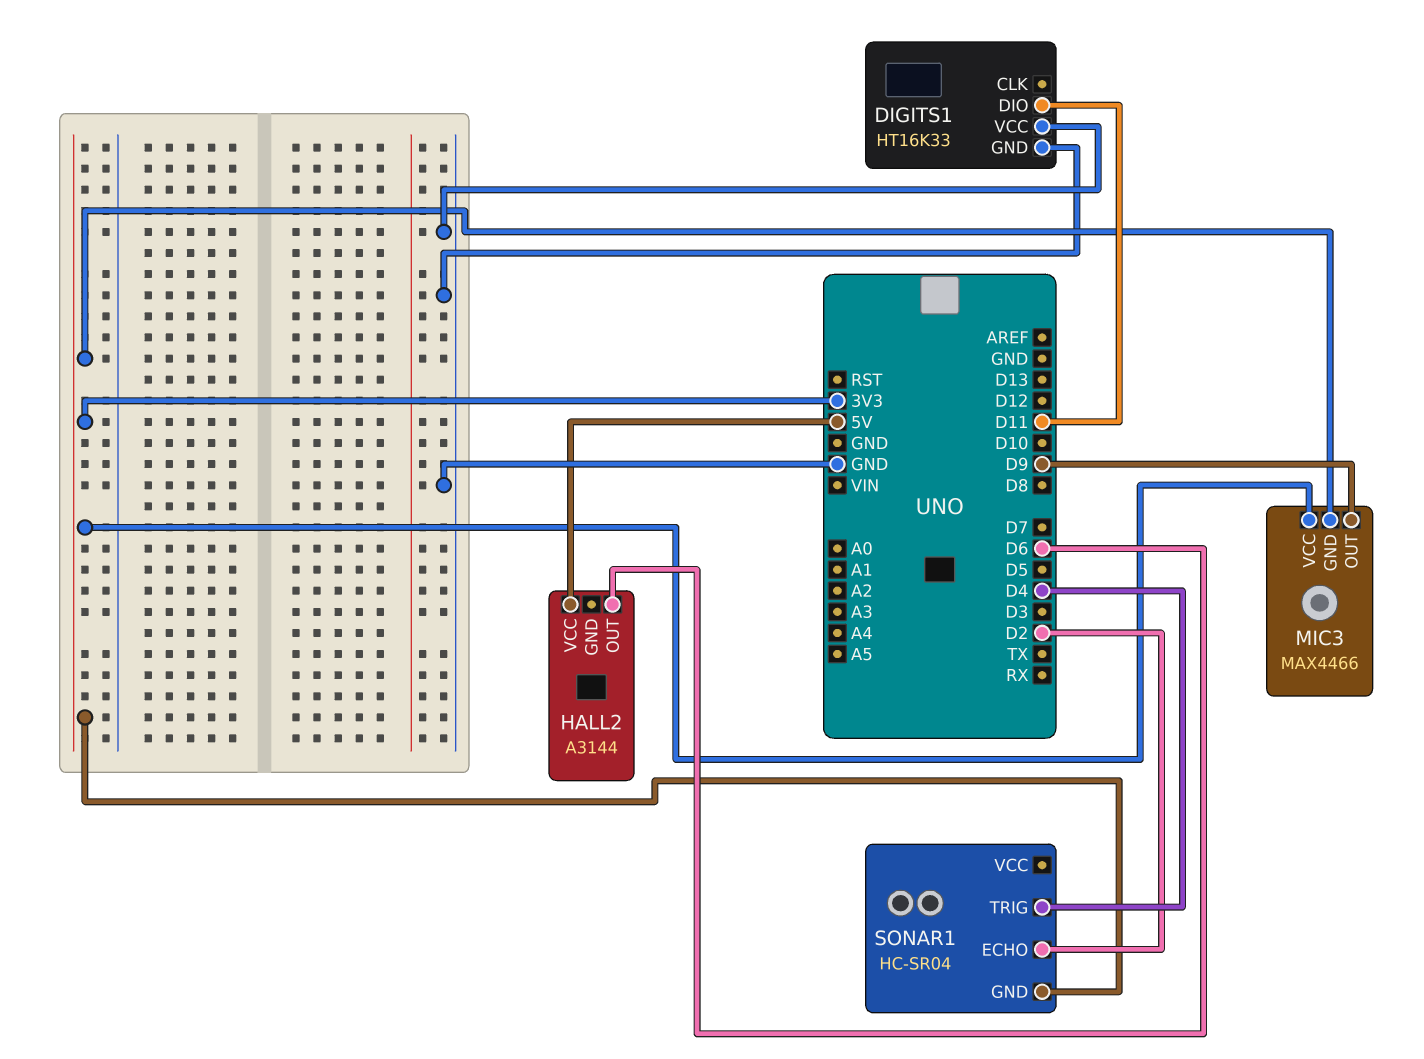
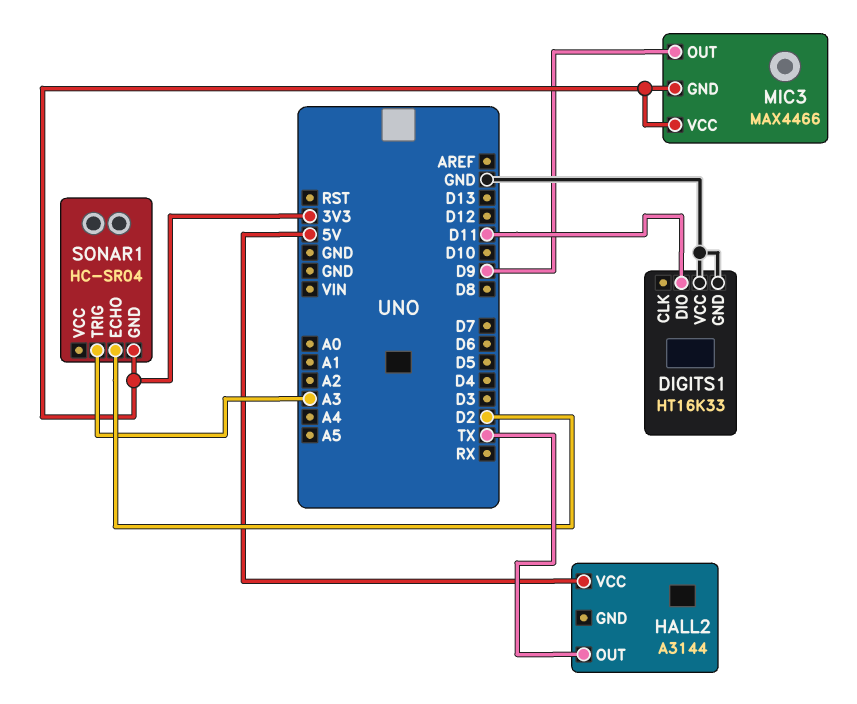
HALL2 pin OUT: D6 -> TX
SONAR1 pin TRIG: D4 -> A3

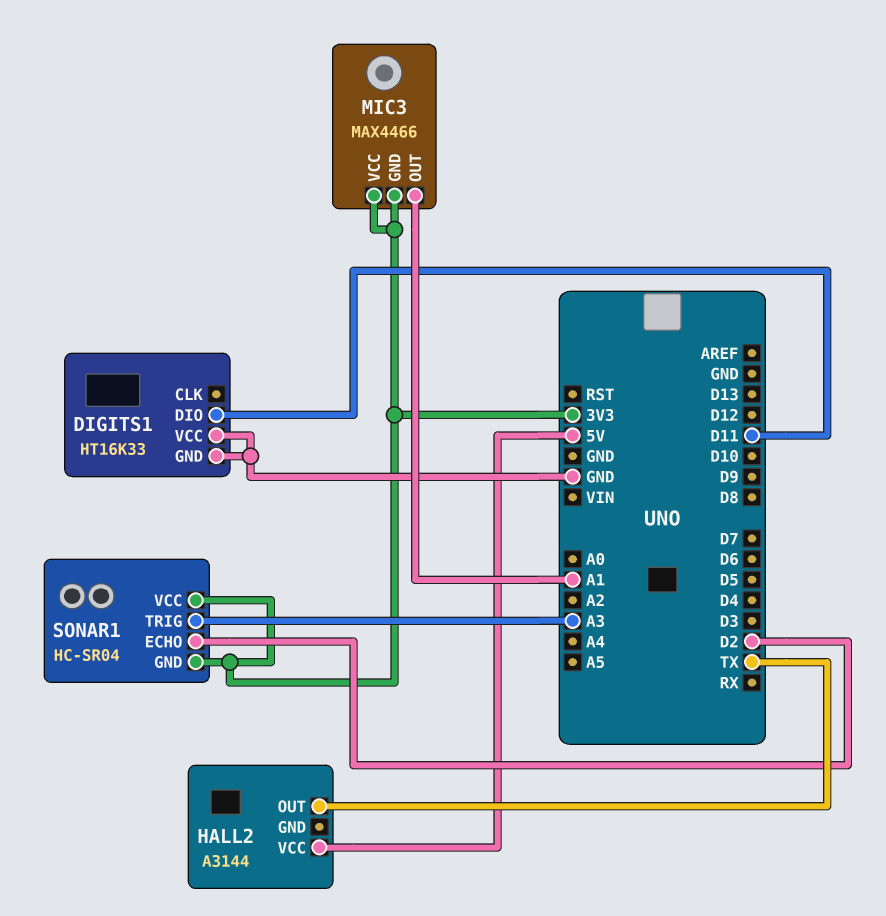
MIC3 pin OUT: D9 -> A1
SONAR1 pin VCC: none -> 3V3

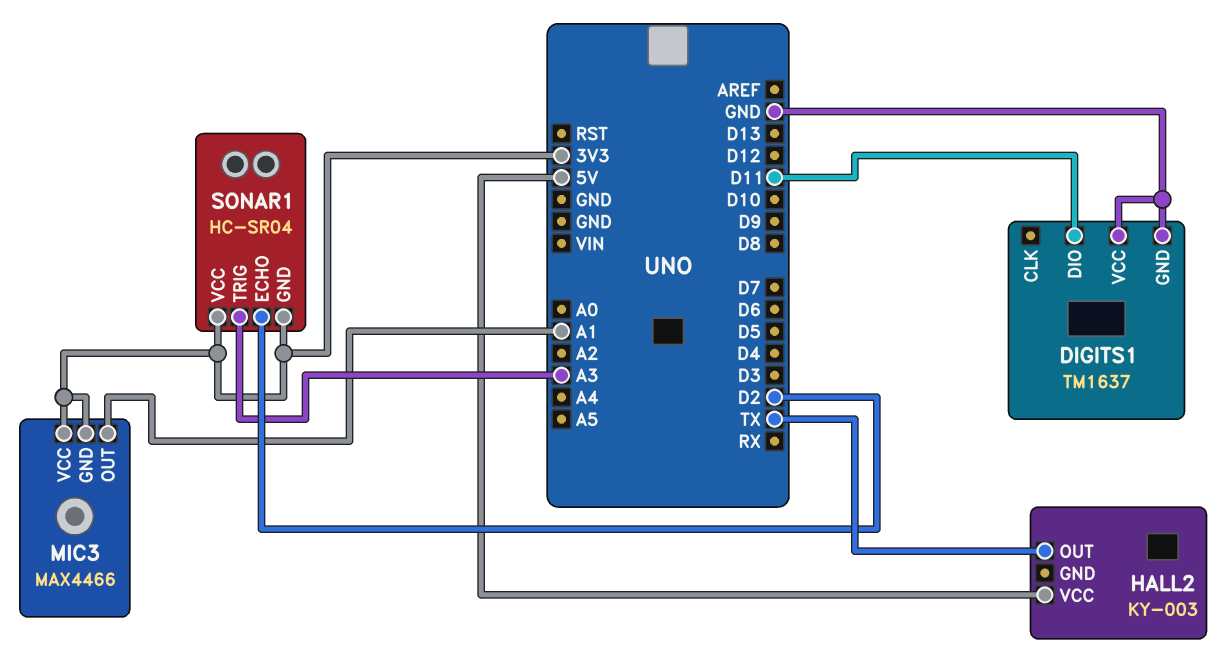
DIGITS1: HT16K33 -> TM1637
HALL2: A3144 -> KY-003

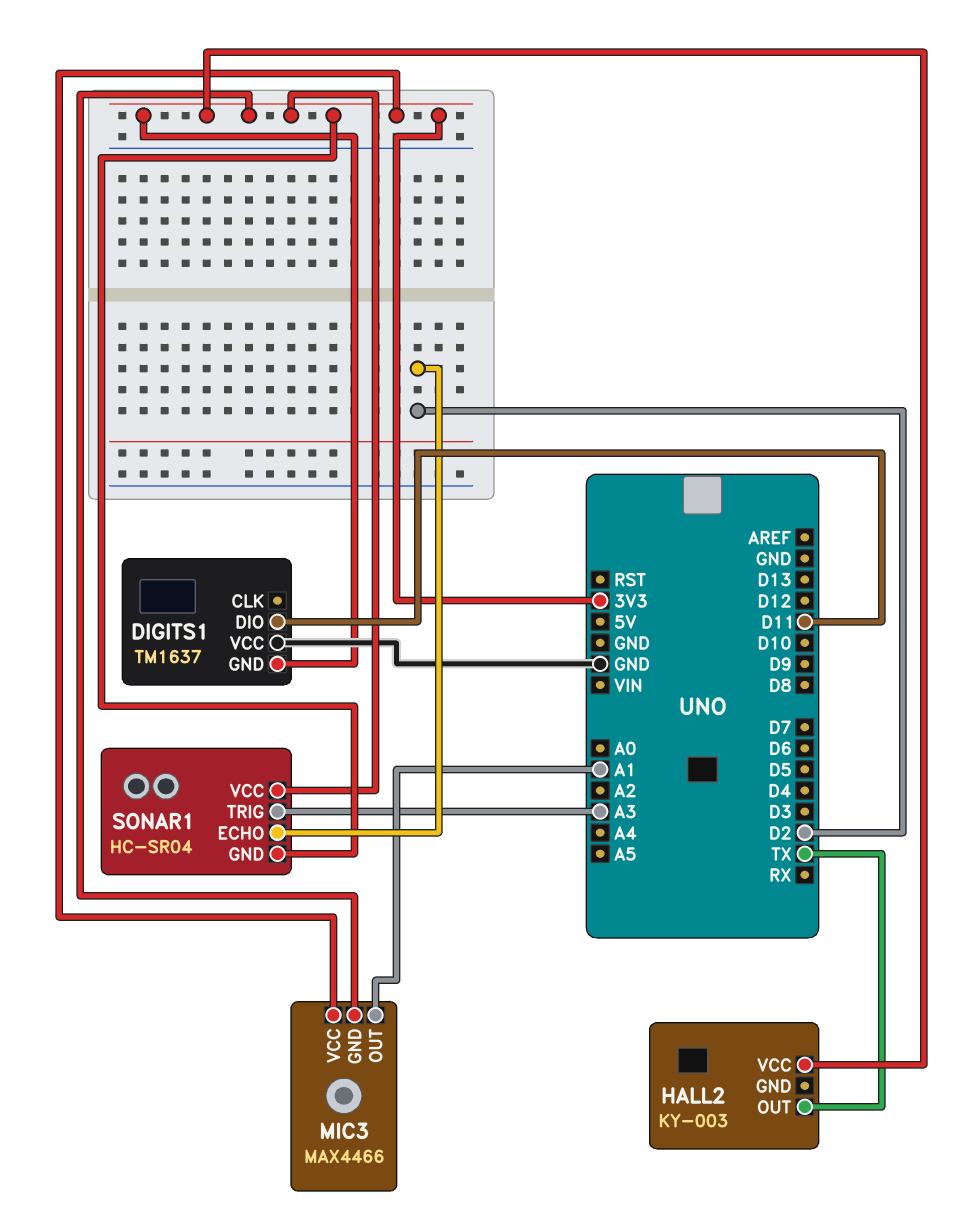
DIGITS1 pin GND: GND -> 3V3
HALL2 pin VCC: 5V -> 3V3

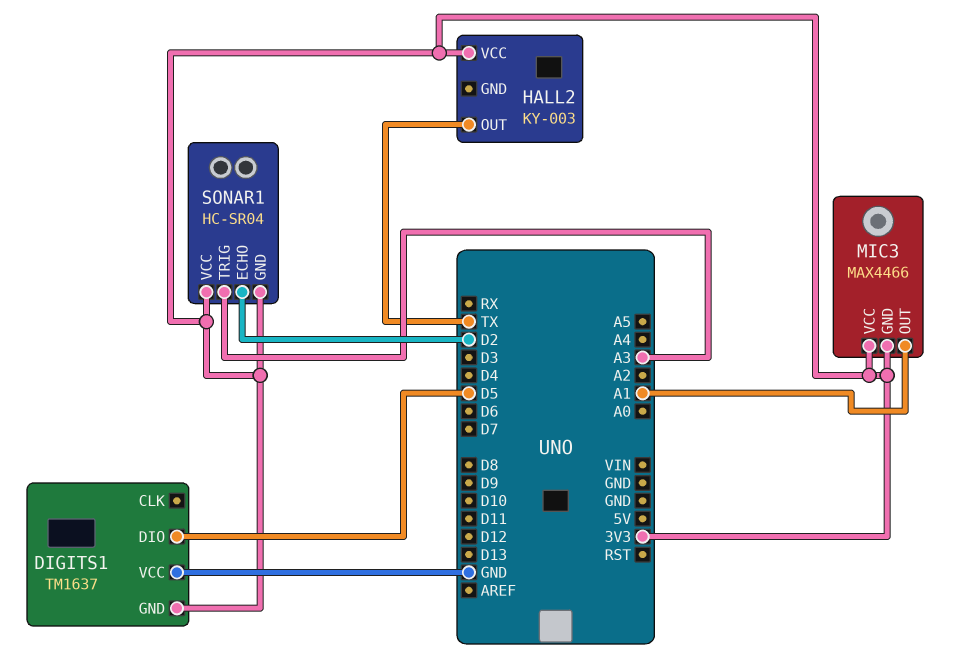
DIGITS1 pin DIO: D11 -> D5

